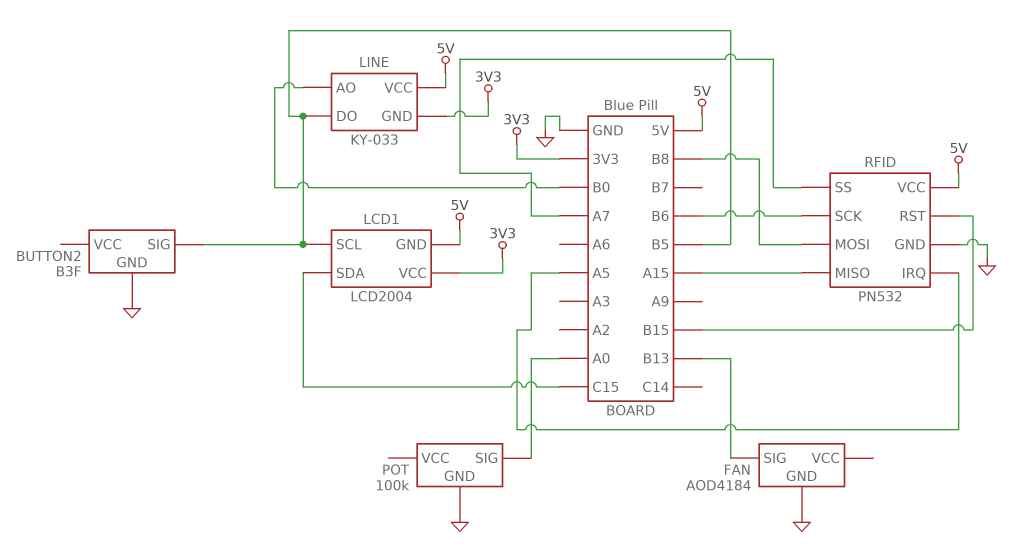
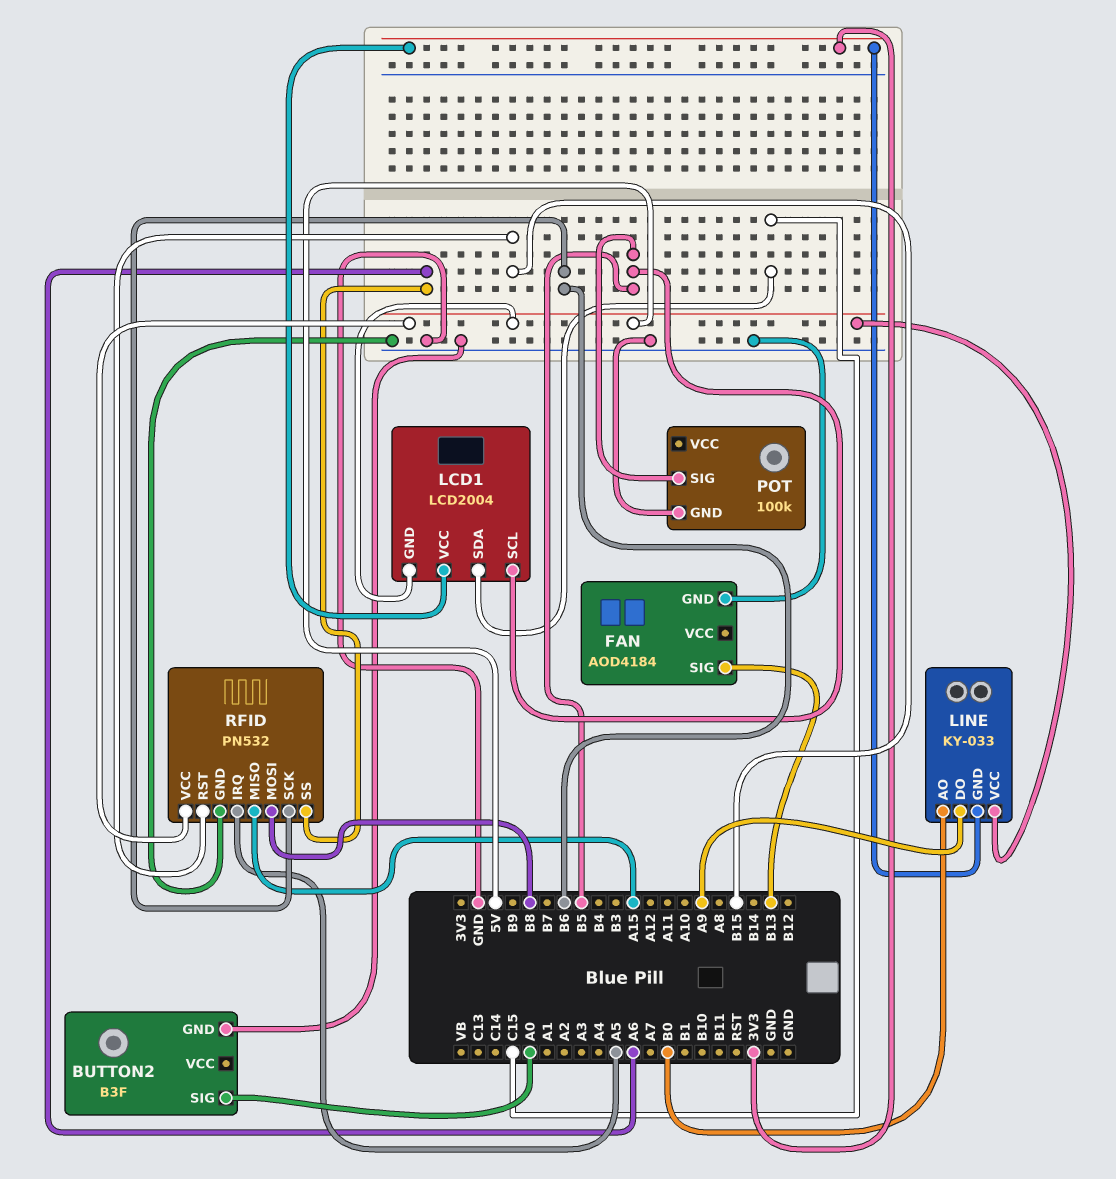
BUTTON2 pin SIG: B5 -> A0
LINE pin DO: B5 -> A9
POT pin SIG: A0 -> B5
RFID pin SS: A7 -> A6

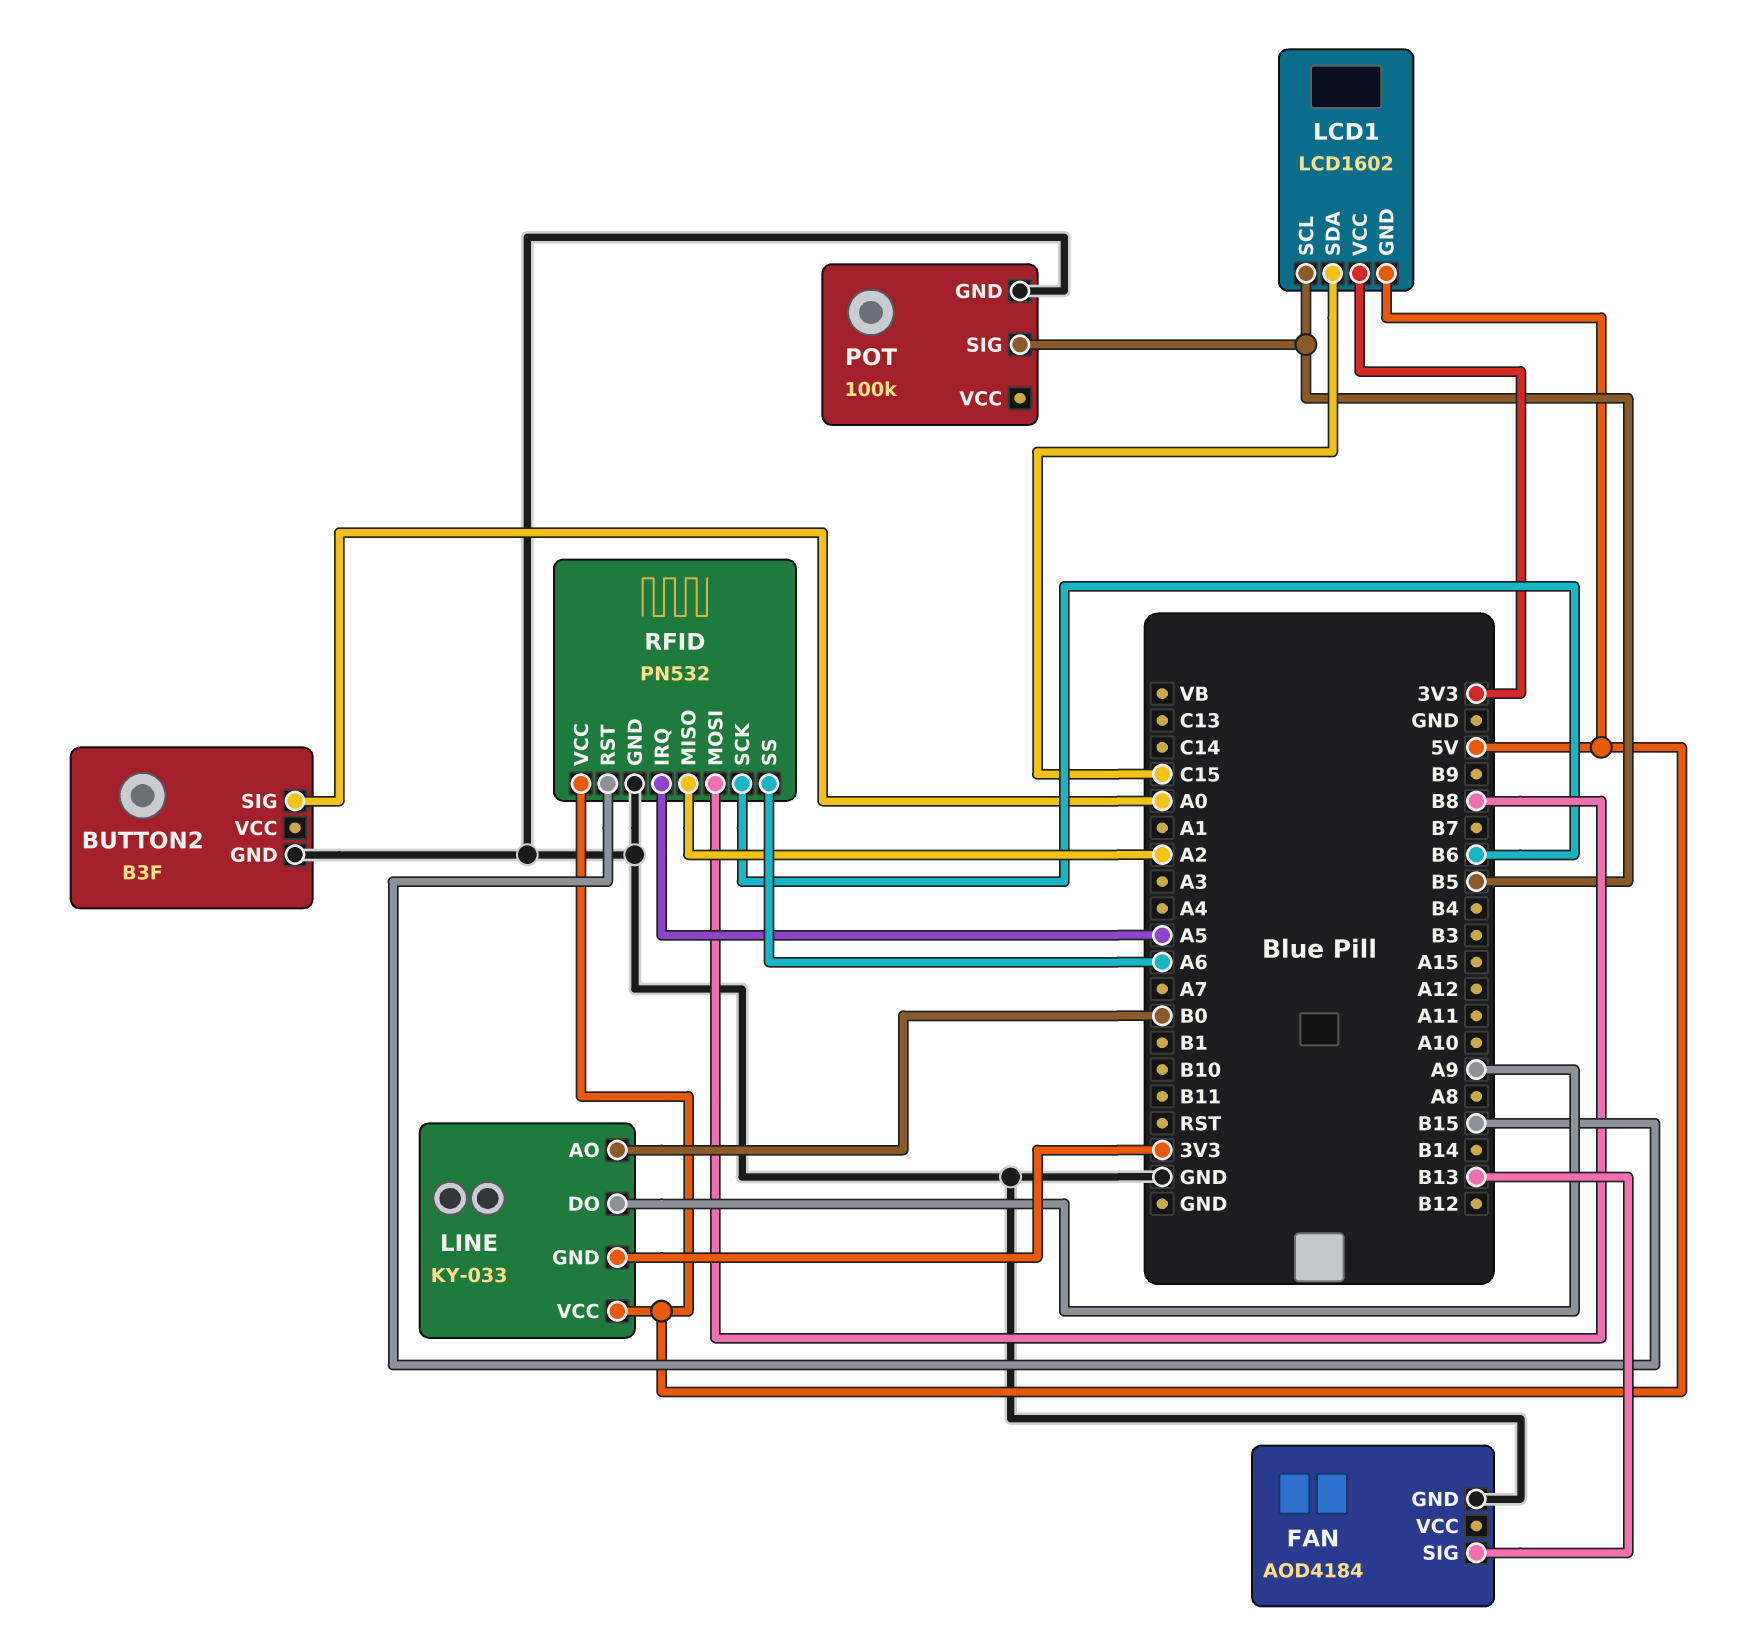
LCD1: LCD2004 -> LCD1602
RFID pin MISO: A15 -> A2

